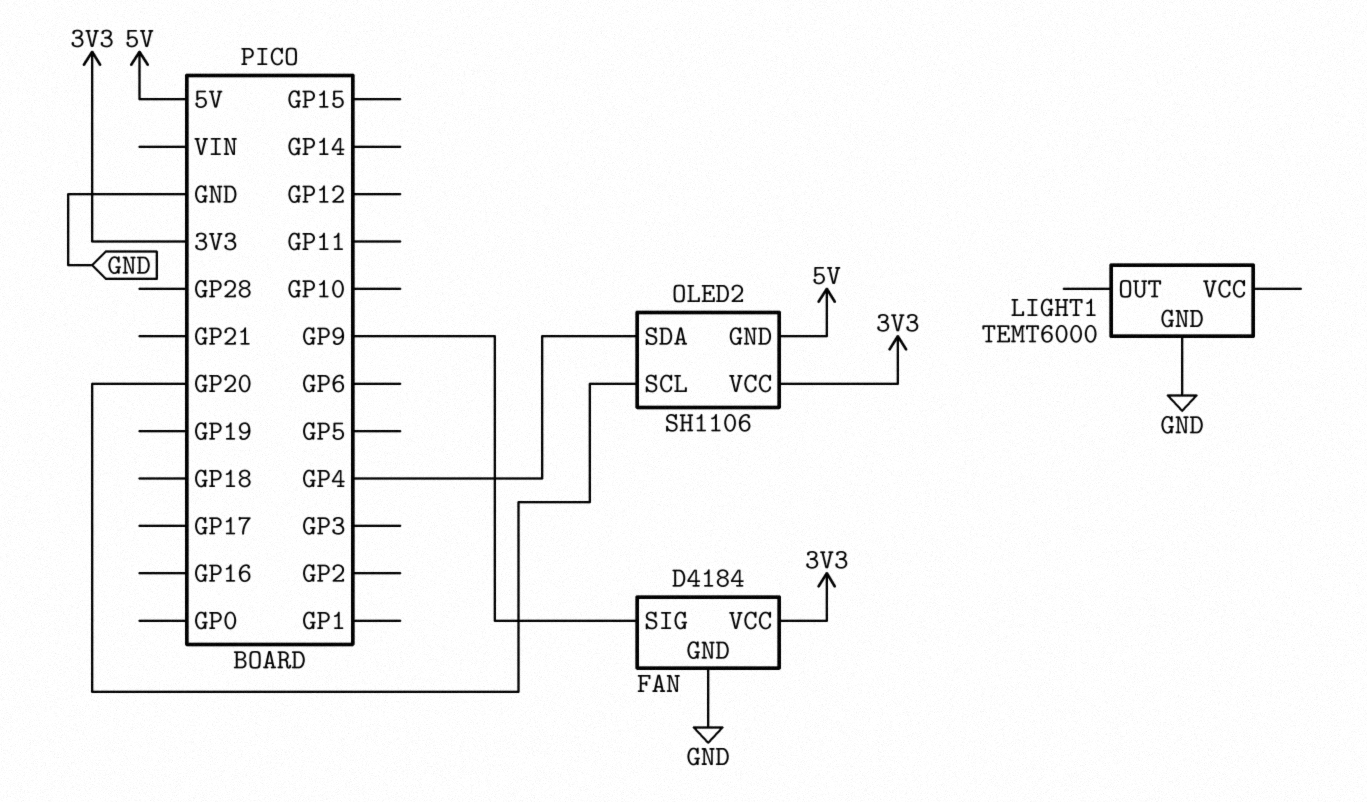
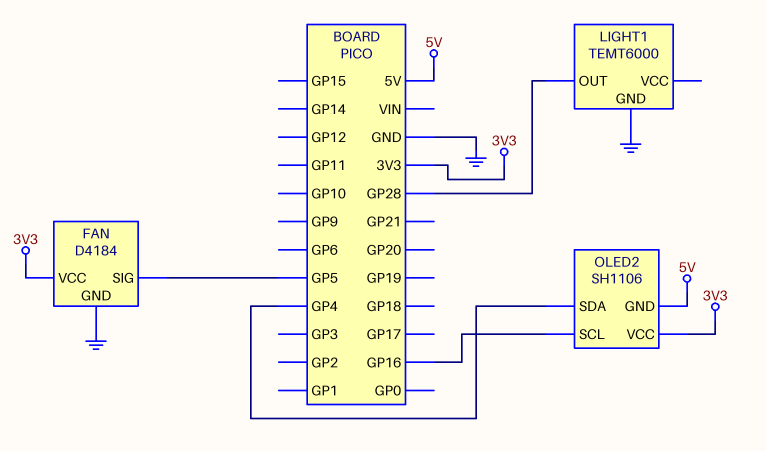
FAN pin SIG: GP9 -> GP5
LIGHT1 pin OUT: none -> GP28
OLED2 pin SCL: GP20 -> GP16

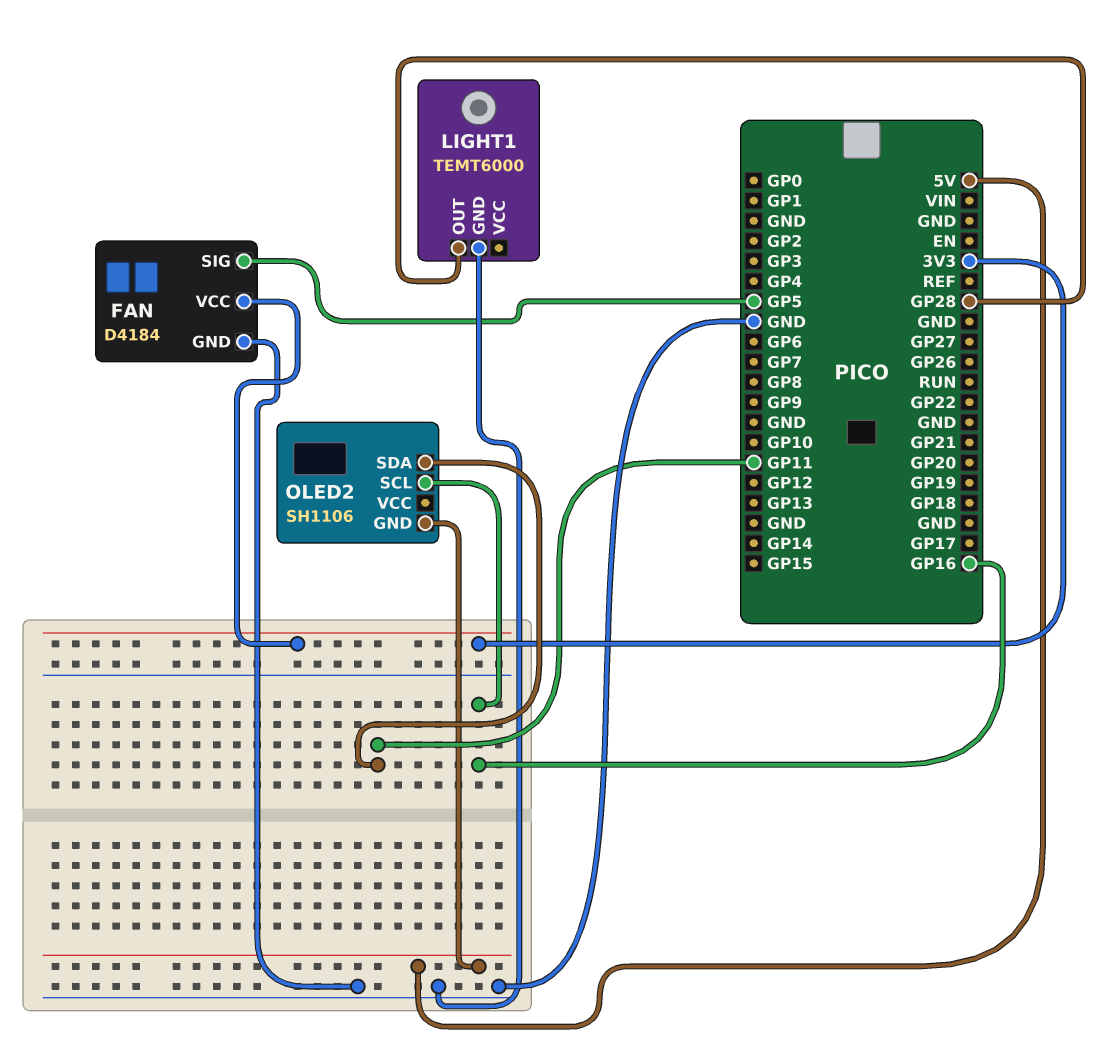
OLED2 pin SDA: GP4 -> GP11
OLED2 pin VCC: 3V3 -> none

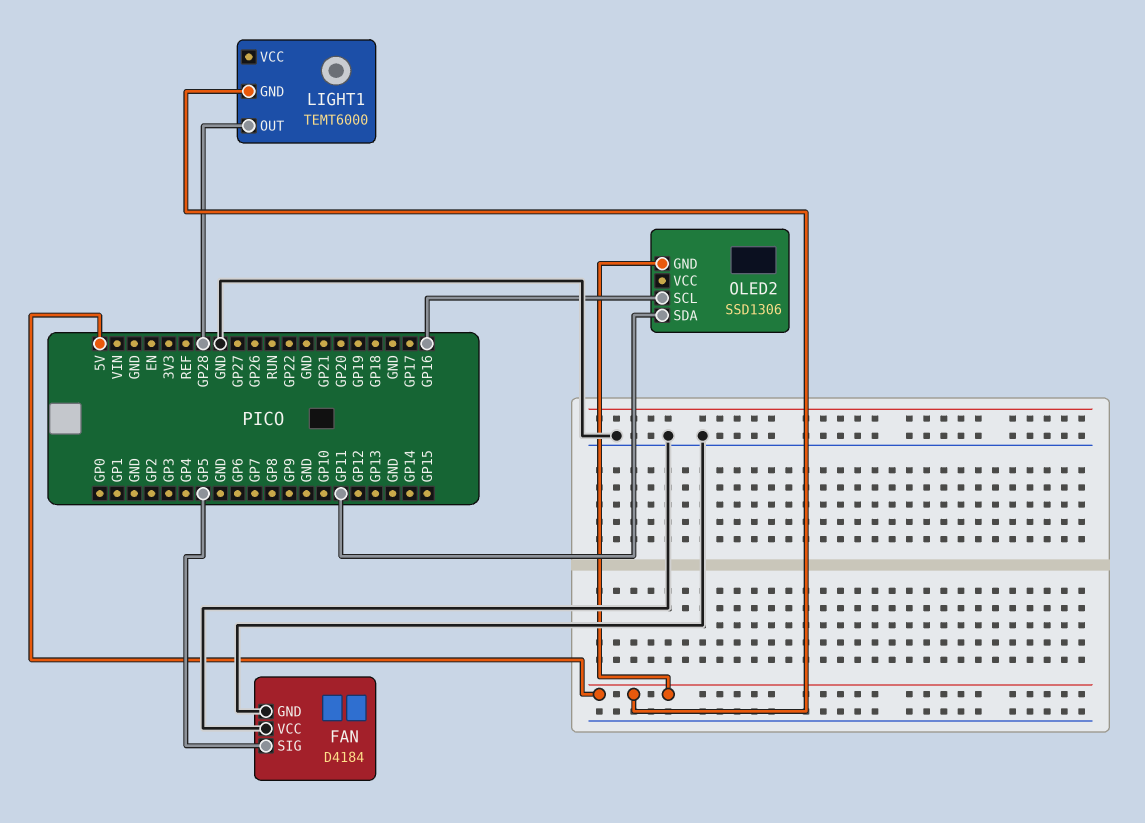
FAN pin VCC: 3V3 -> GND
LIGHT1 pin GND: GND -> 5V
OLED2: SH1106 -> SSD1306

